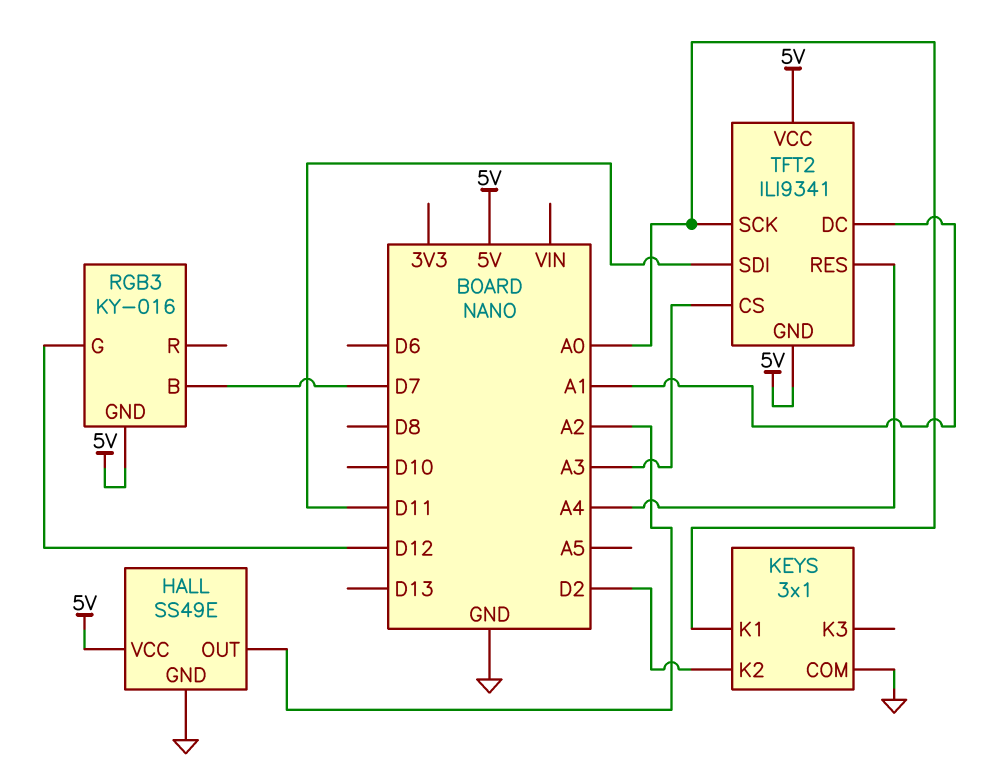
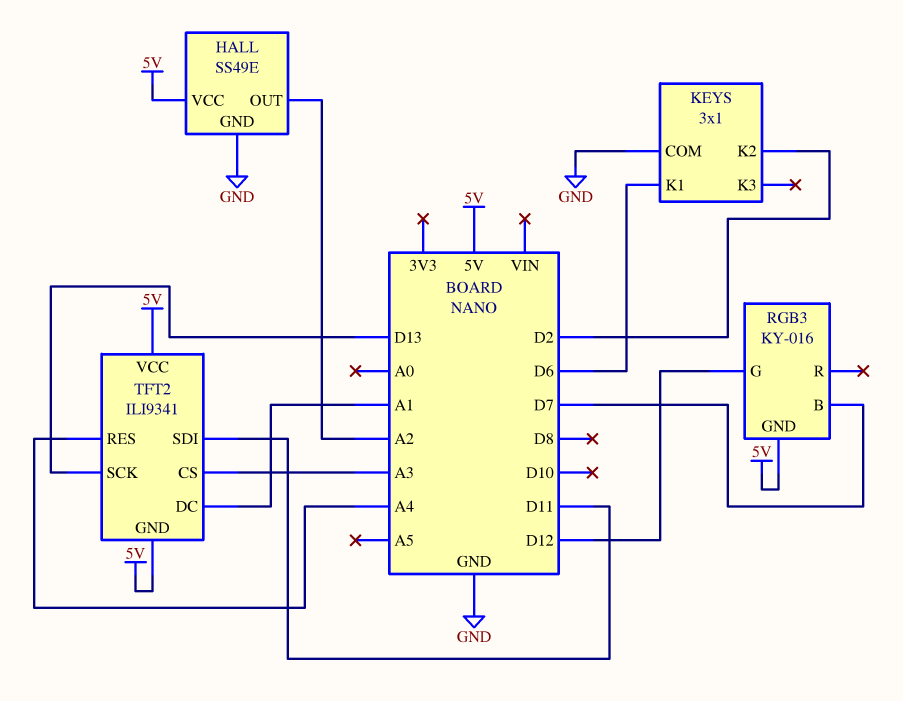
KEYS pin K1: A0 -> D6
TFT2 pin SCK: A0 -> D13

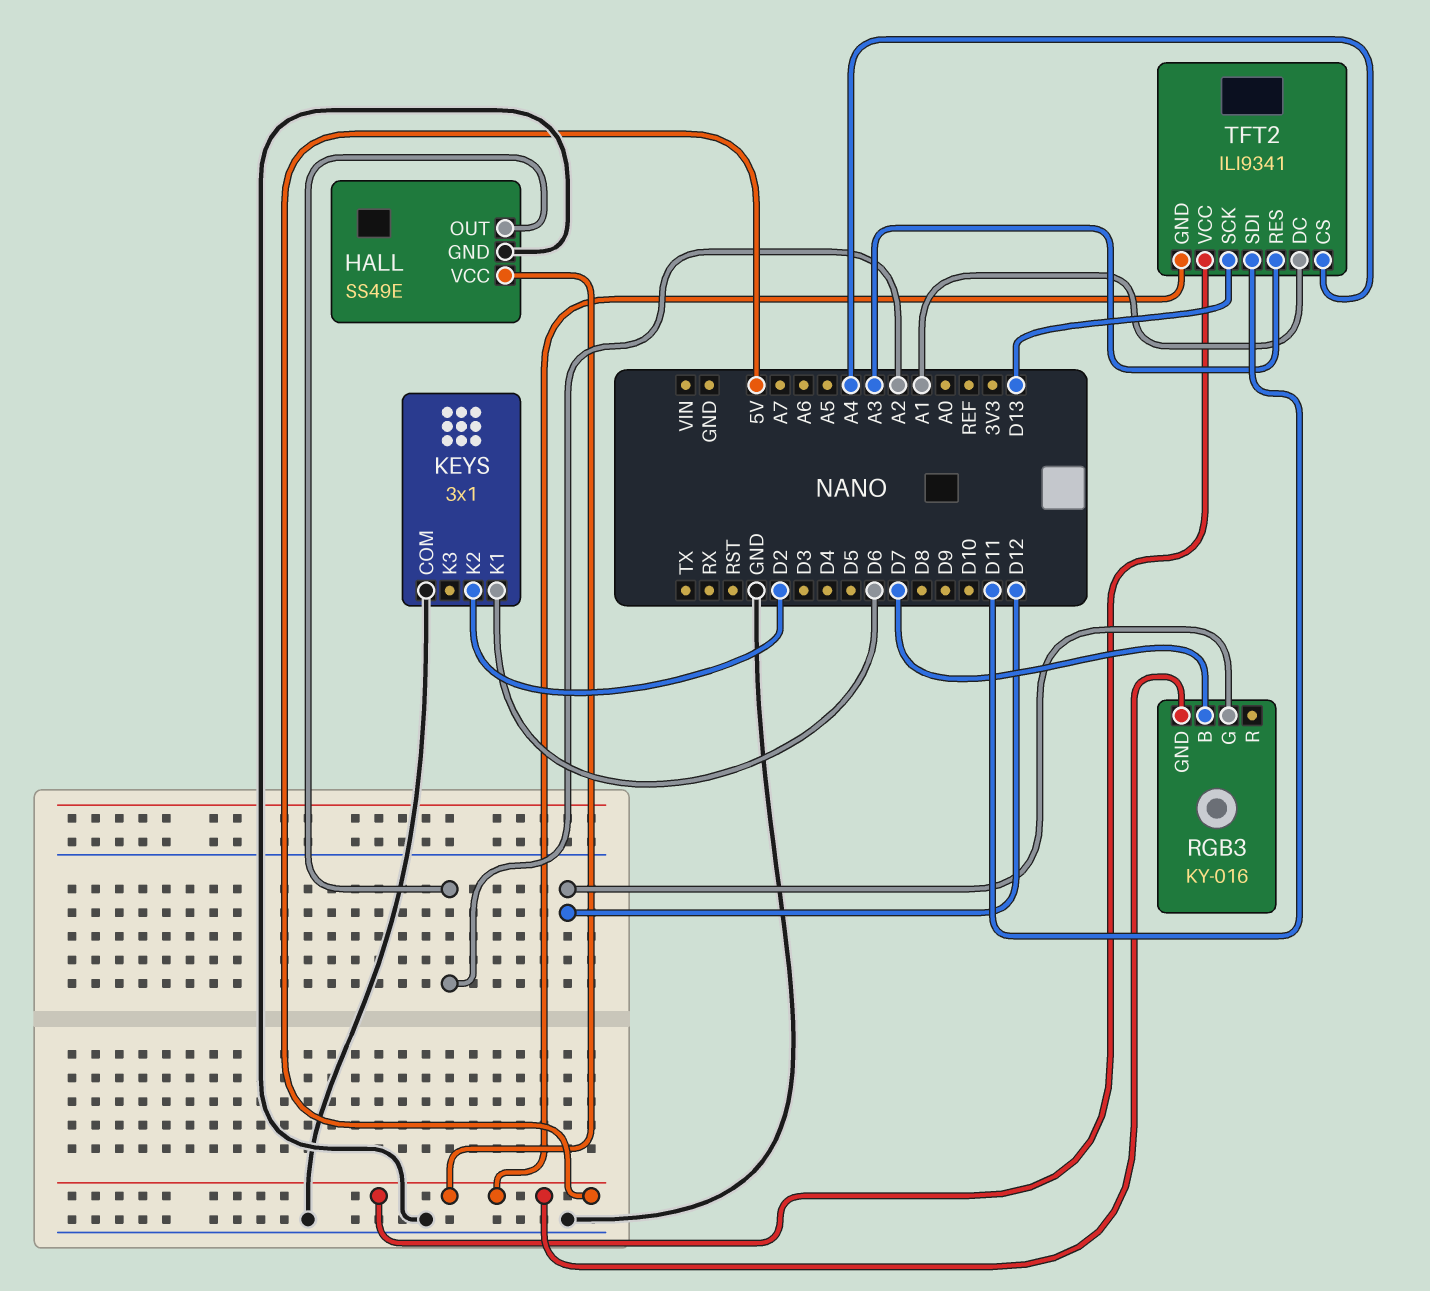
TFT2 pin CS: A3 -> A4
TFT2 pin RES: A4 -> A3

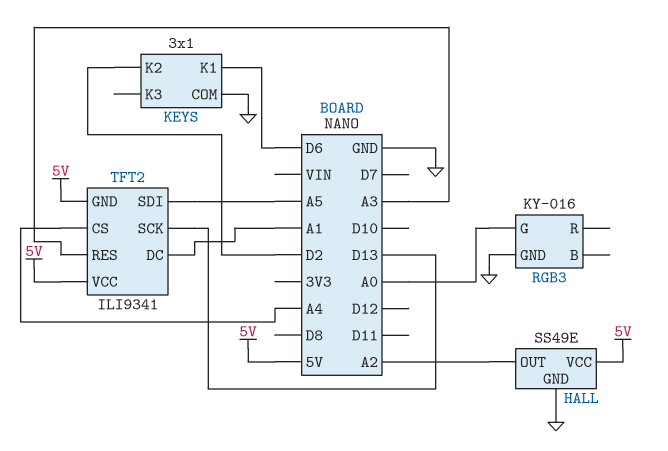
RGB3 pin B: D7 -> none
RGB3 pin G: D12 -> A0
RGB3 pin GND: 5V -> GND
TFT2 pin SDI: D11 -> A5

